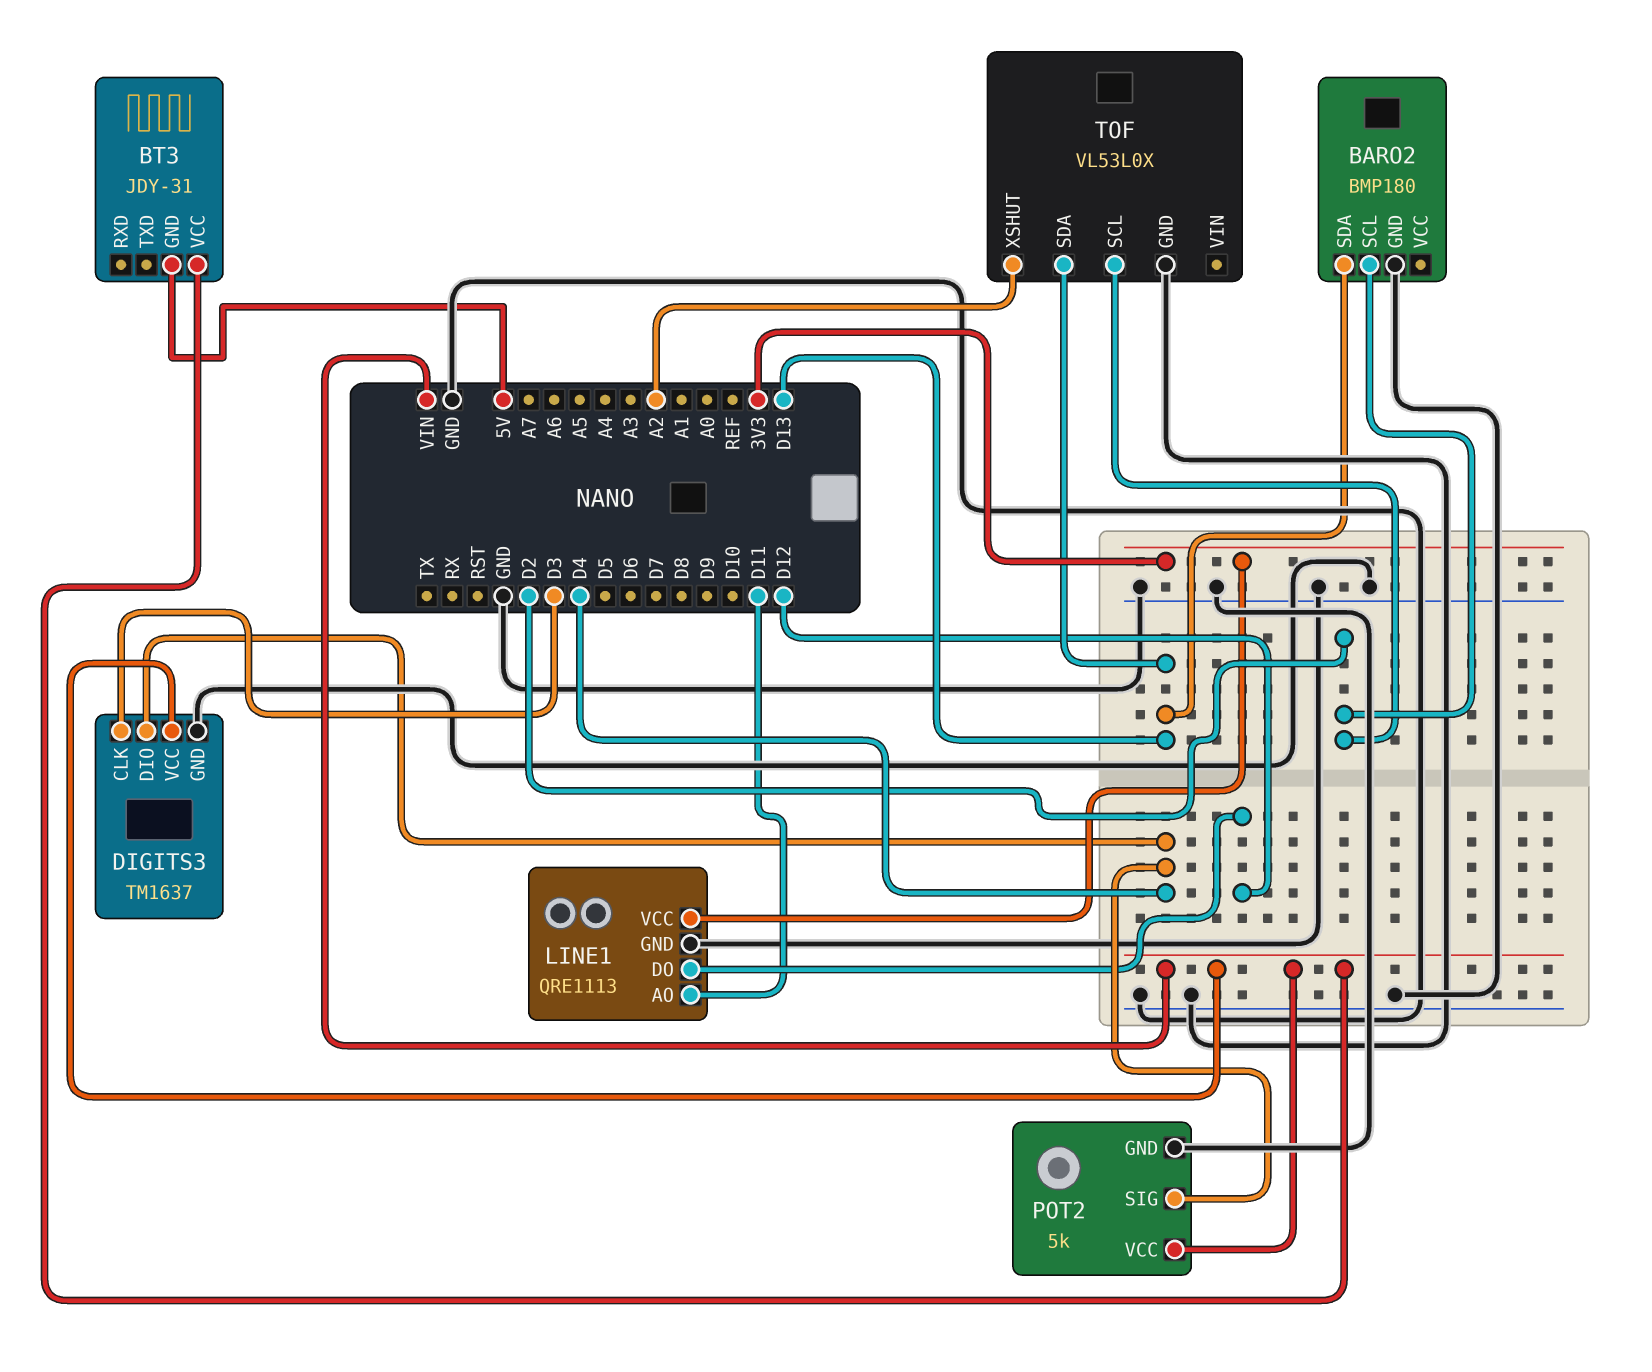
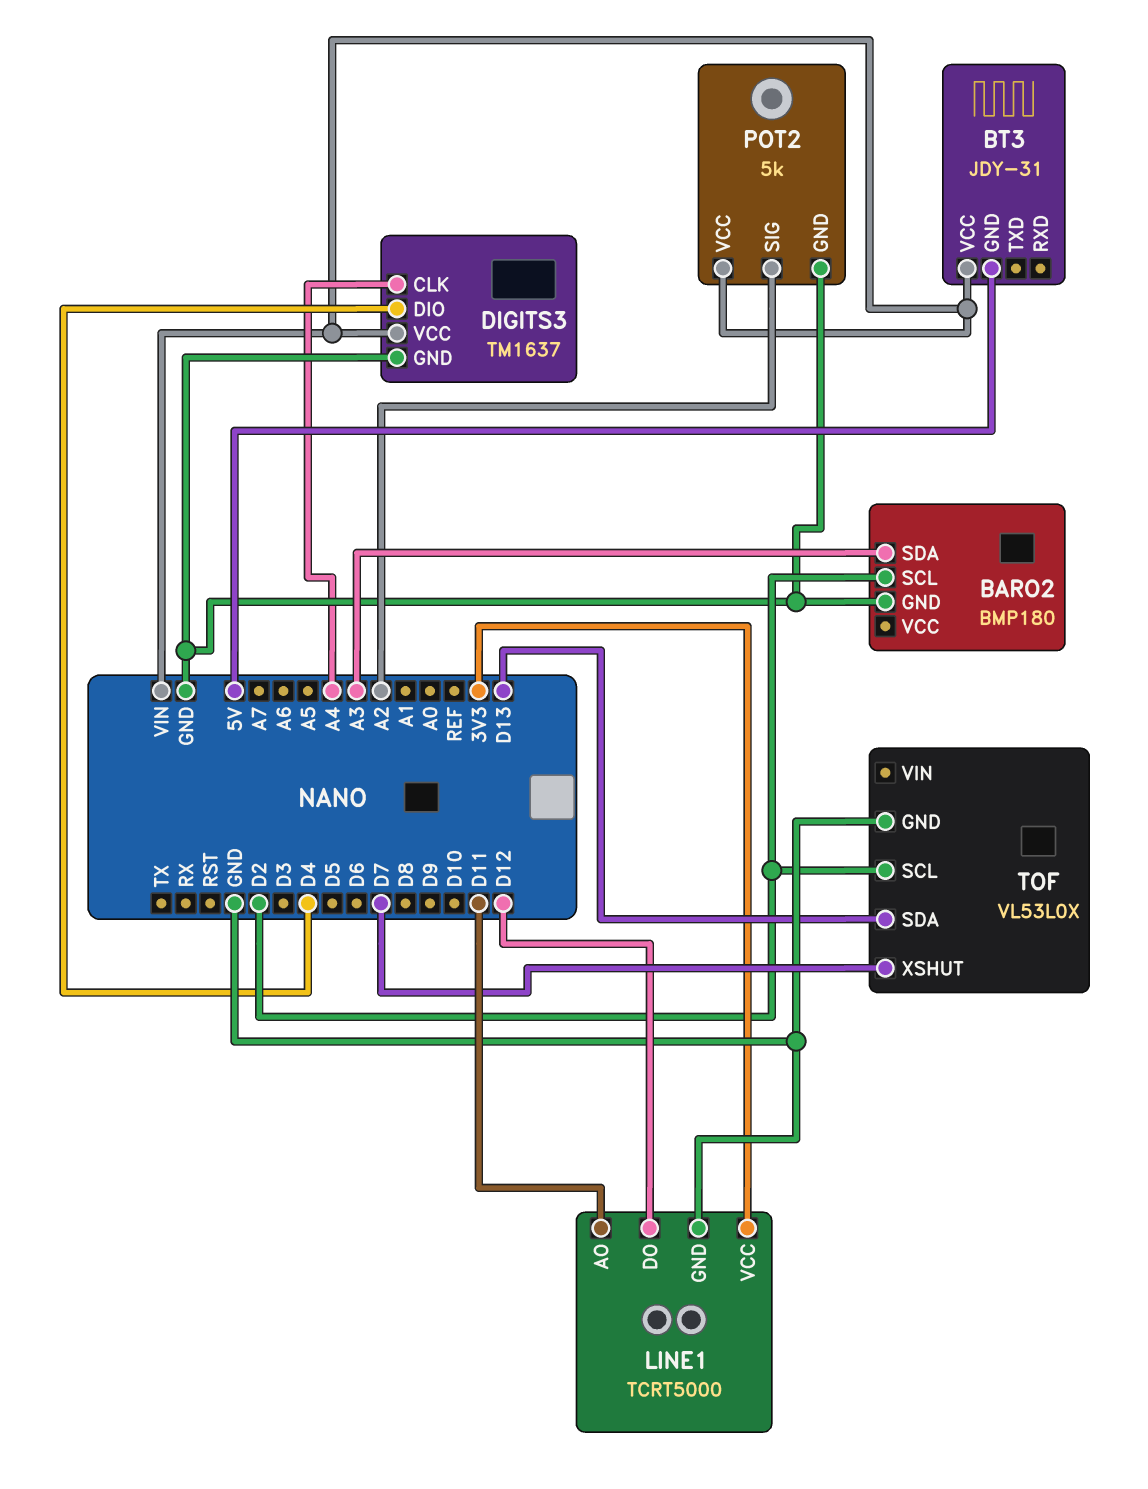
BARO2 pin SDA: D13 -> A3
DIGITS3 pin CLK: D3 -> A4
LINE1: QRE1113 -> TCRT5000
POT2 pin SIG: D4 -> A2
TOF pin XSHUT: A2 -> D7

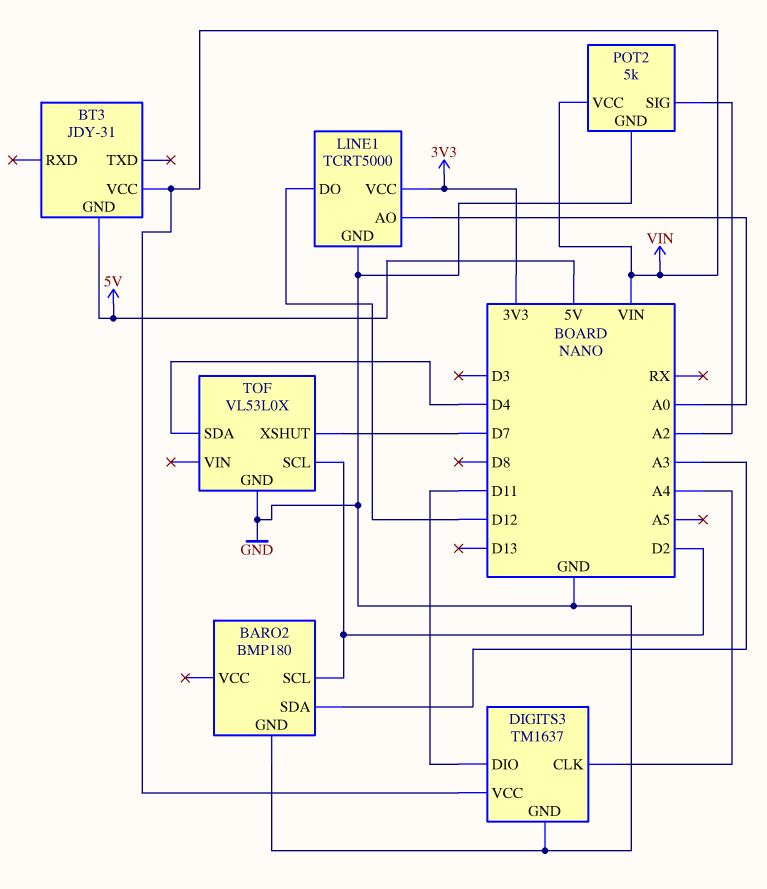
DIGITS3 pin DIO: D4 -> D11
LINE1 pin AO: D11 -> A0
TOF pin SDA: D13 -> D4

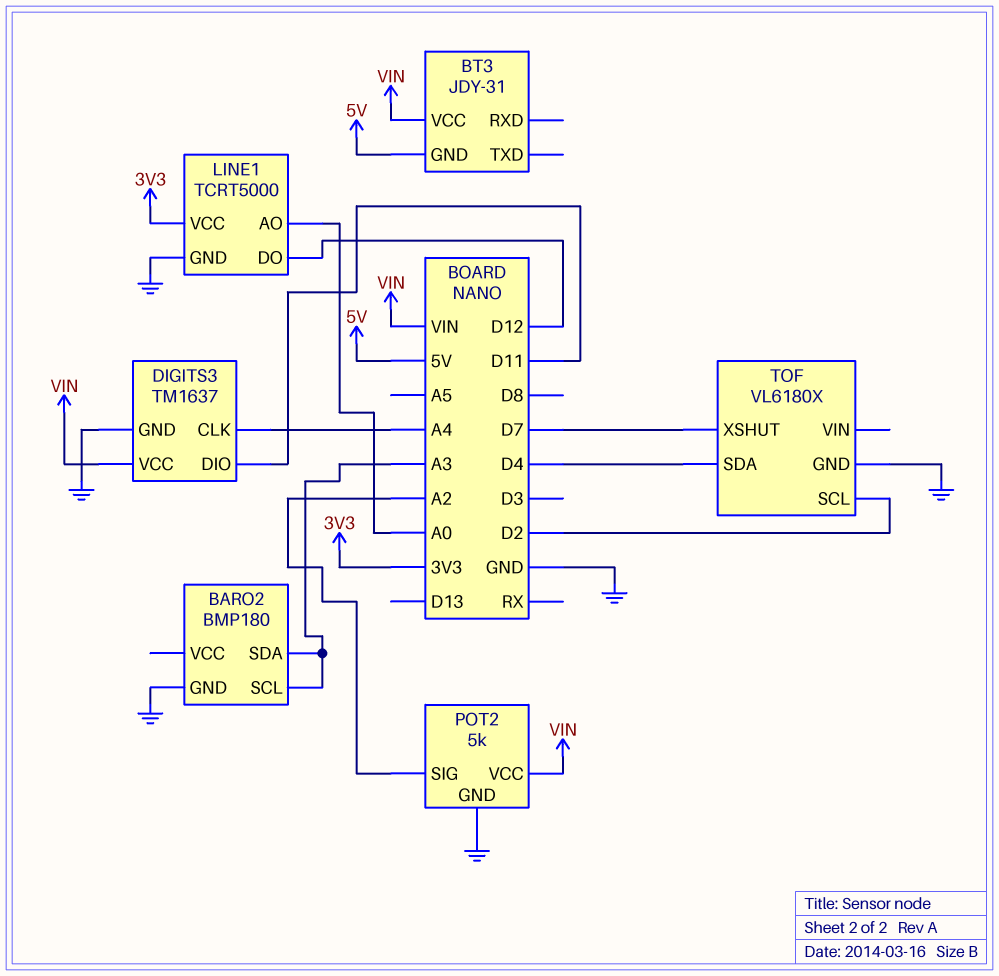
BARO2 pin SCL: D2 -> A3
TOF: VL53L0X -> VL6180X

